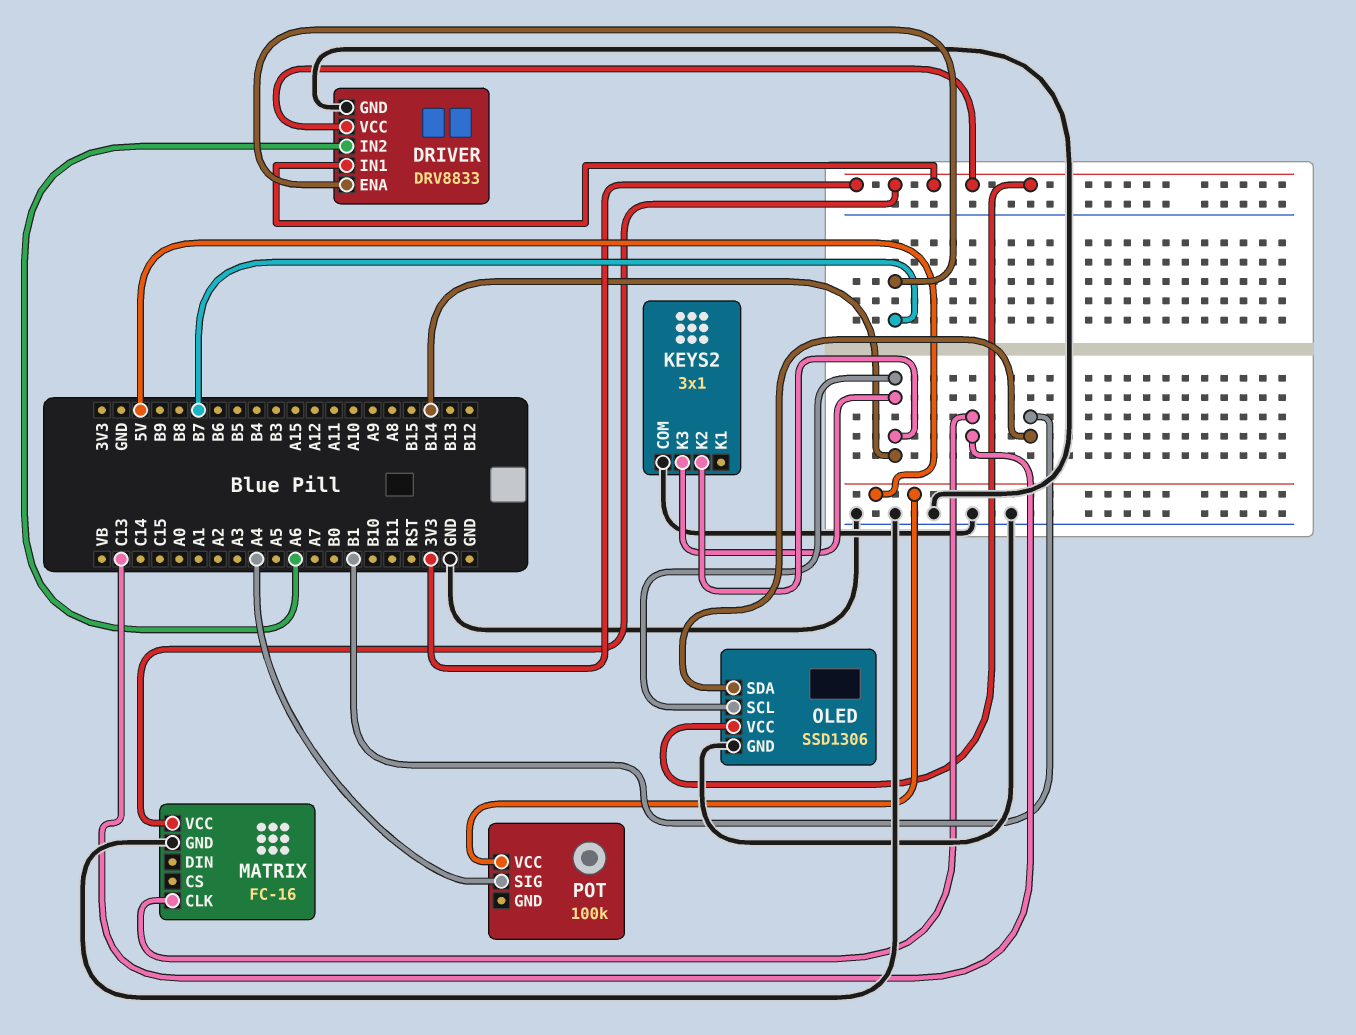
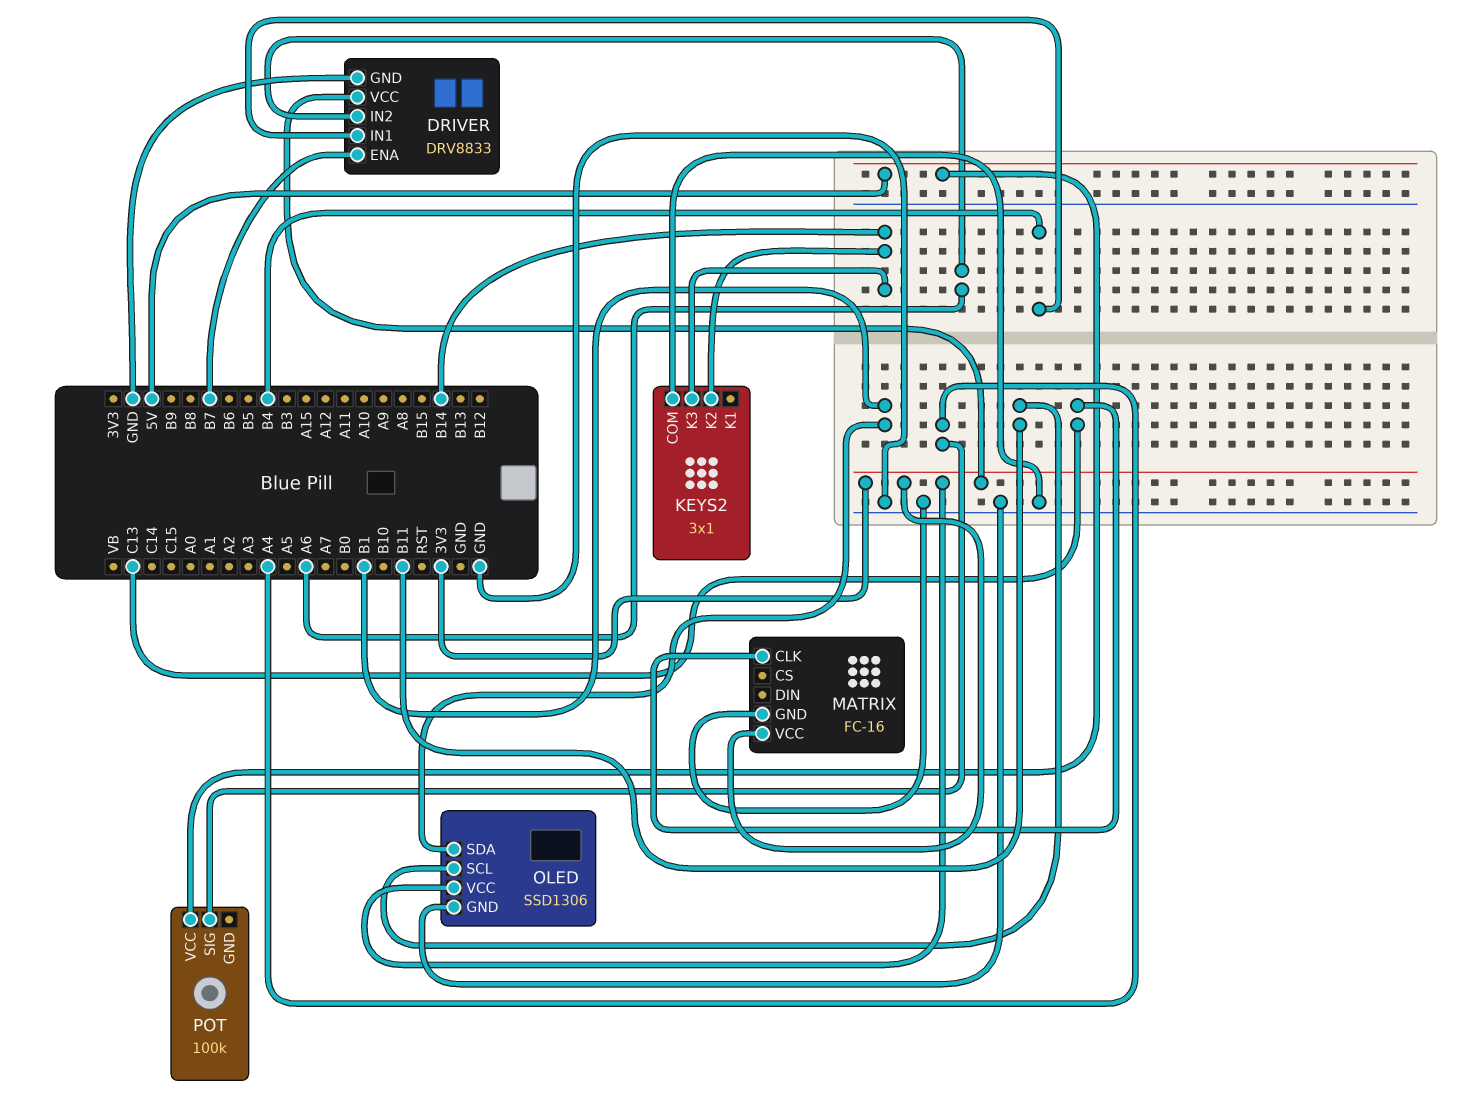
DRIVER pin IN1: 3V3 -> B4
OLED pin SCL: B14 -> B11

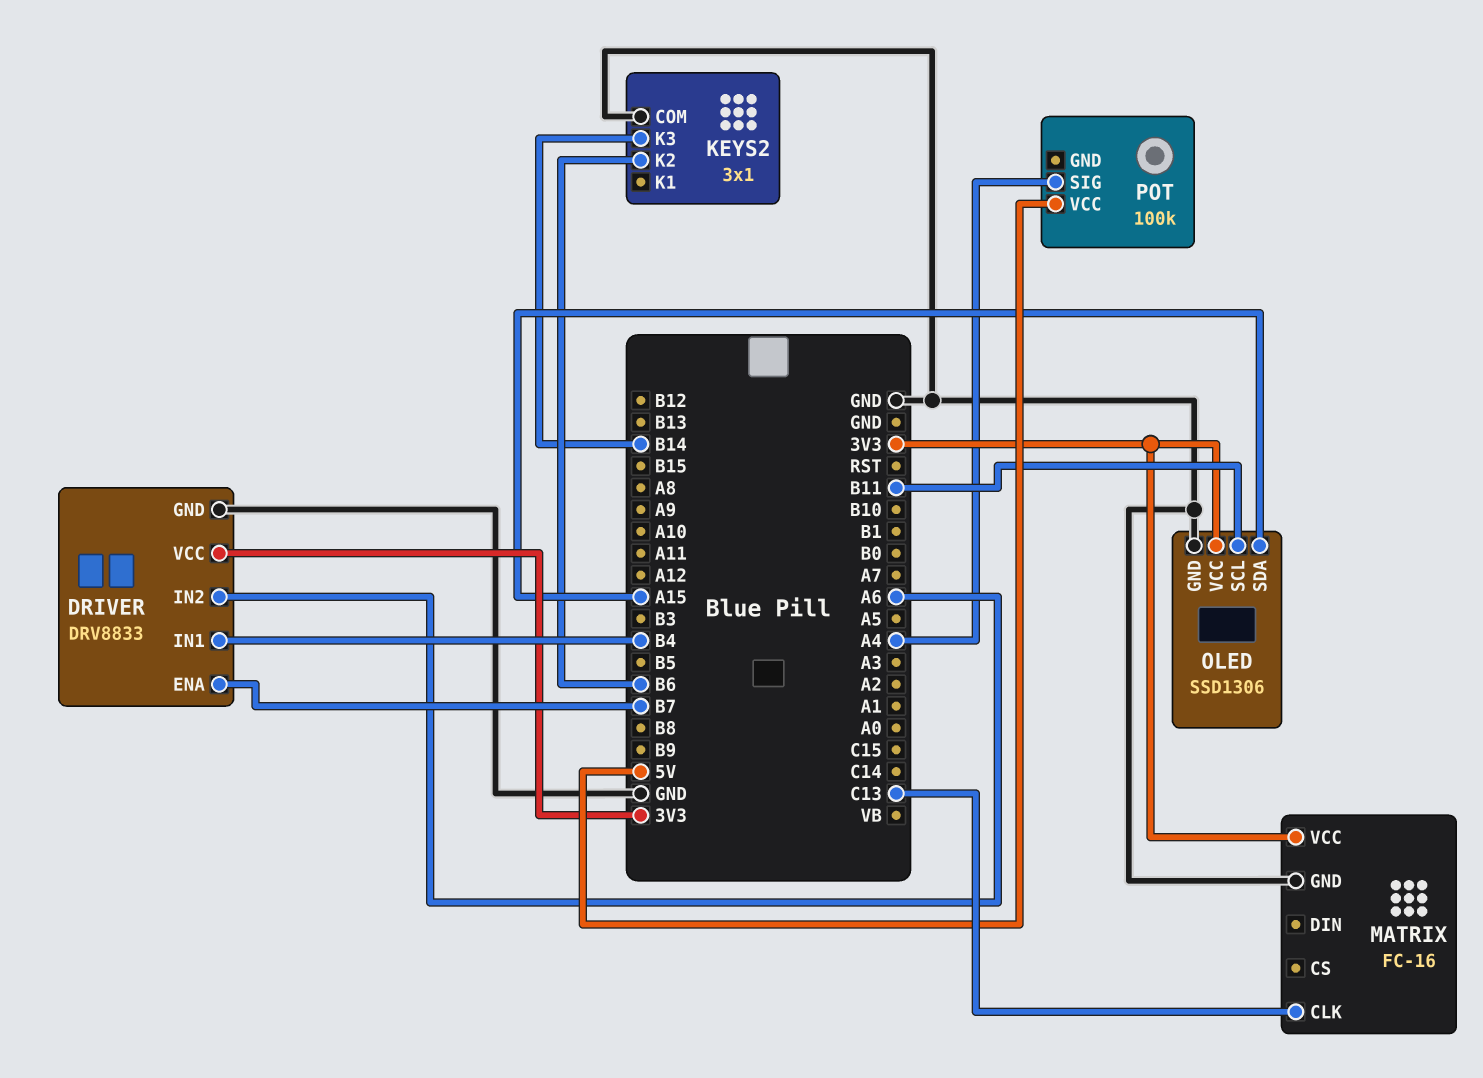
KEYS2 pin K2: B14 -> B6
OLED pin SDA: B1 -> A15

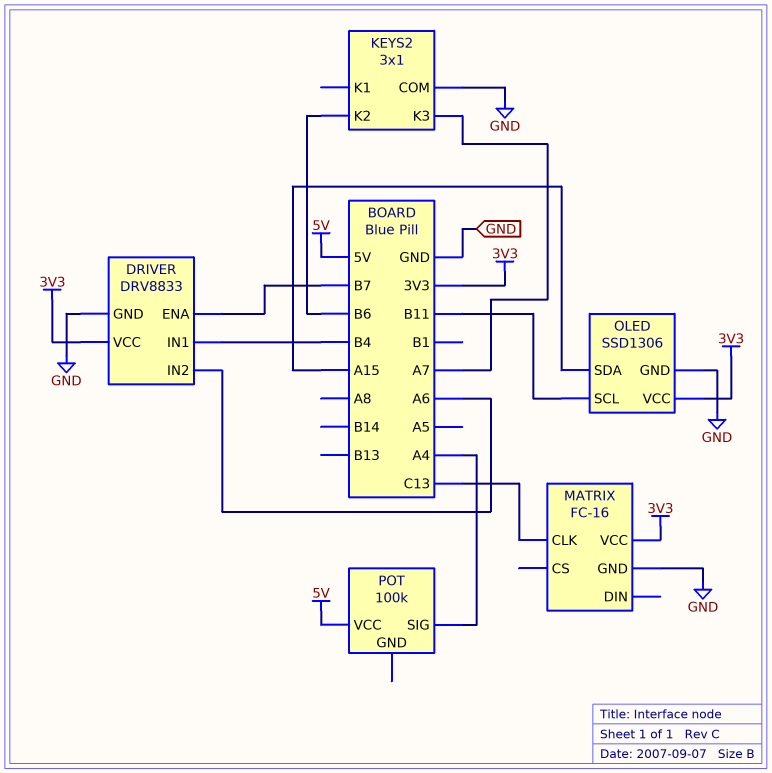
KEYS2 pin K3: B14 -> A7

